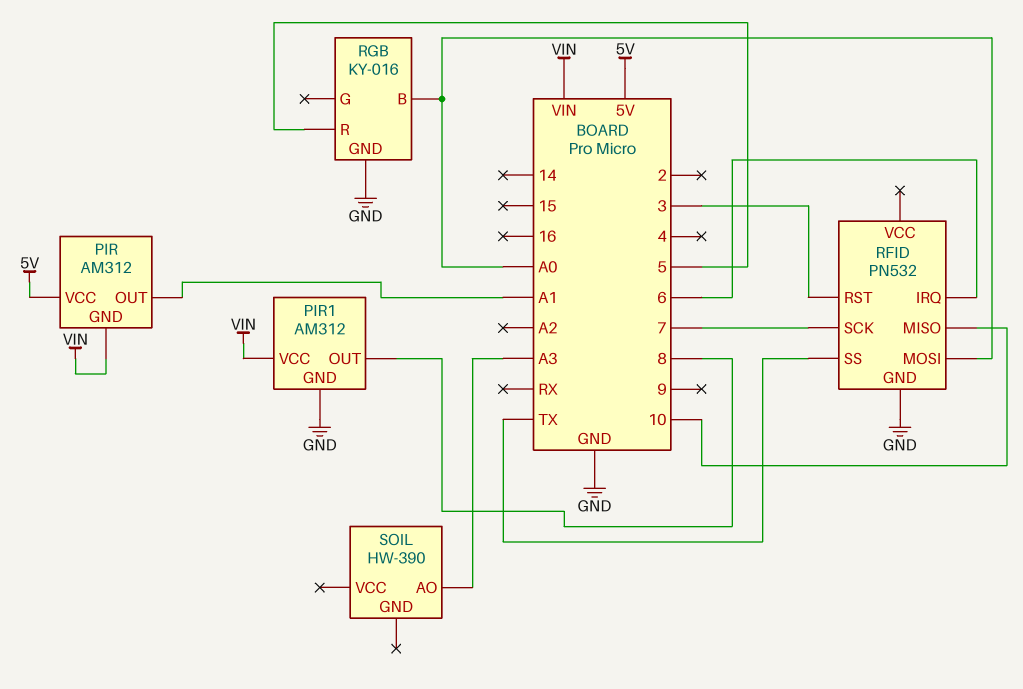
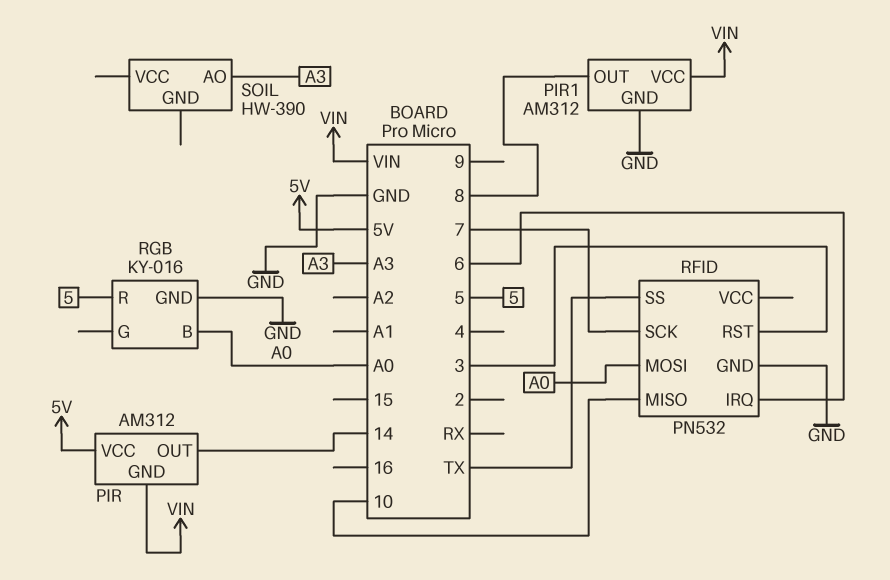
PIR pin OUT: A1 -> 14

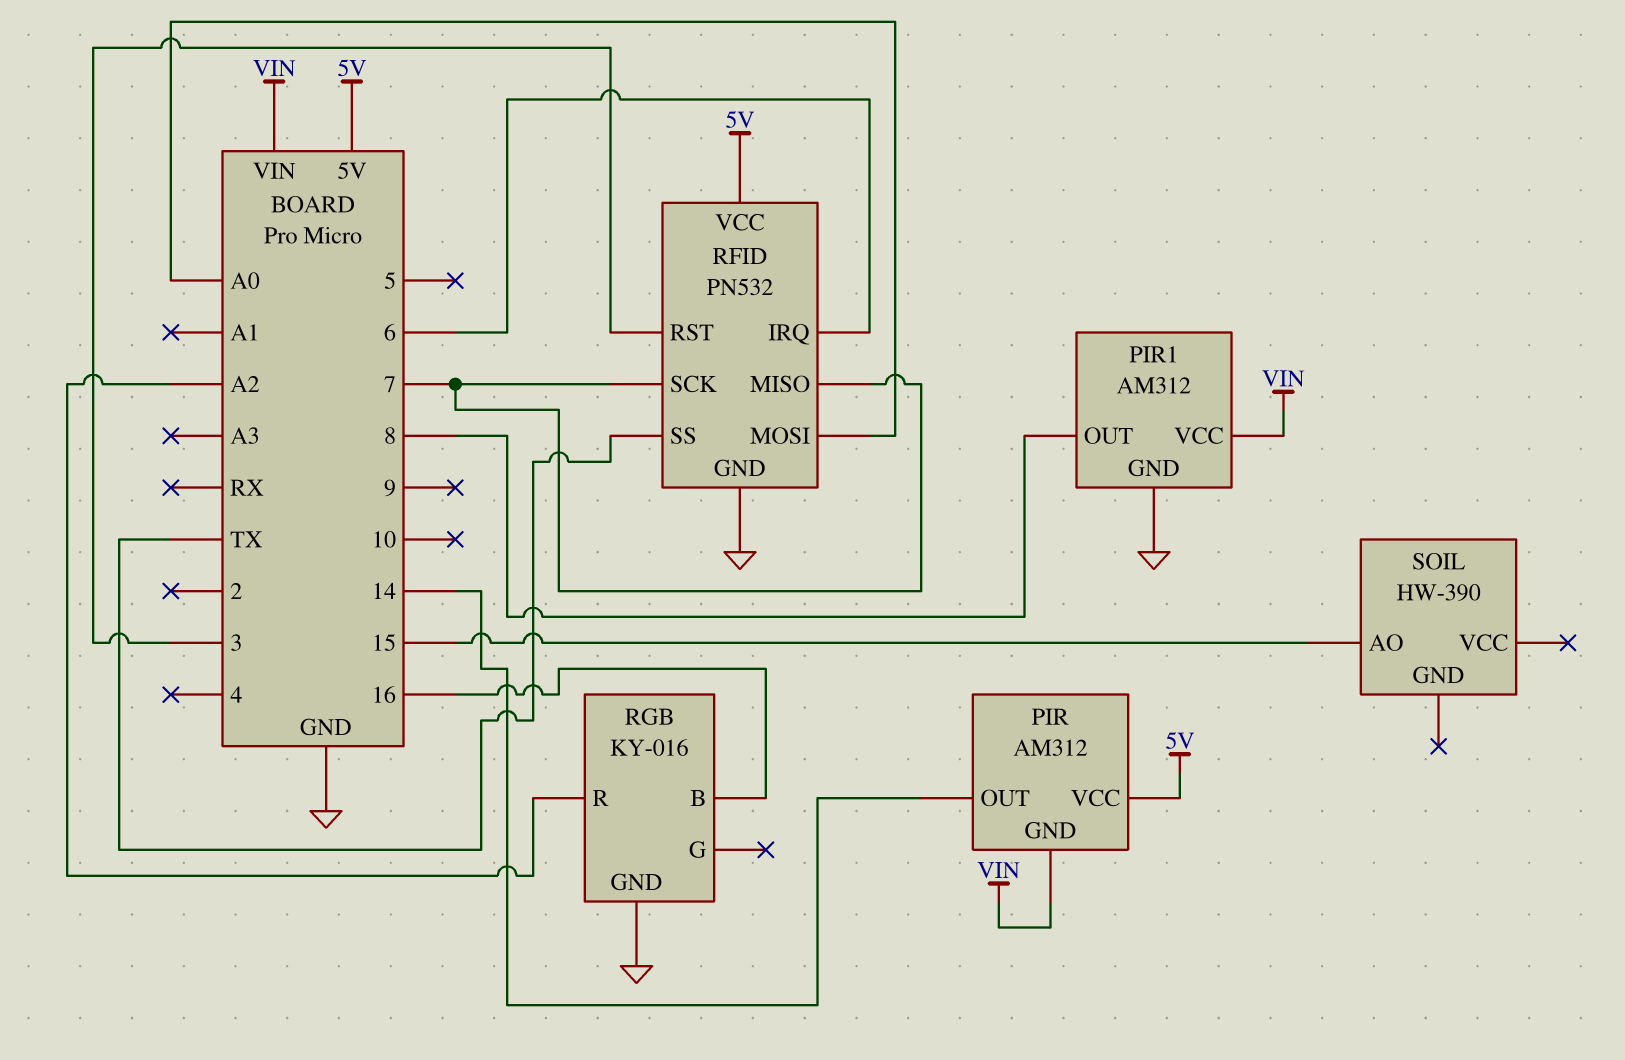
RFID pin MISO: 10 -> 7
RFID pin VCC: none -> 5V
RGB pin B: A0 -> 16
RGB pin R: 5 -> A2
SOIL pin AO: A3 -> 15

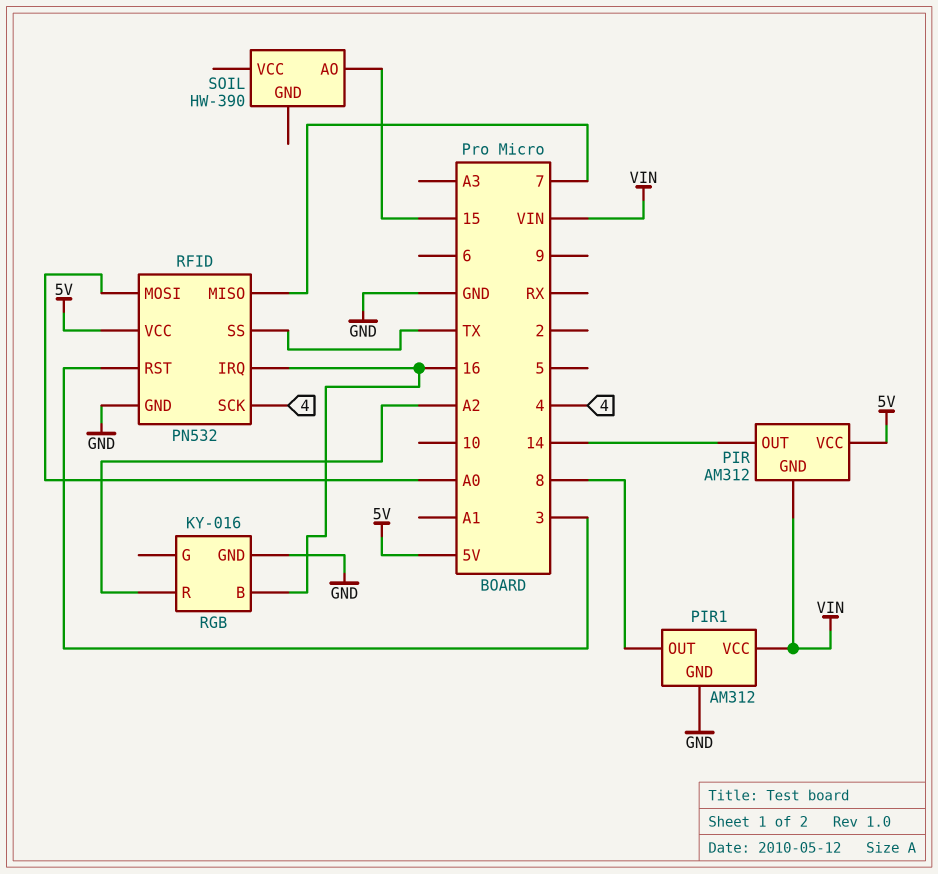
RFID pin IRQ: 6 -> 16
RFID pin SCK: 7 -> 4

